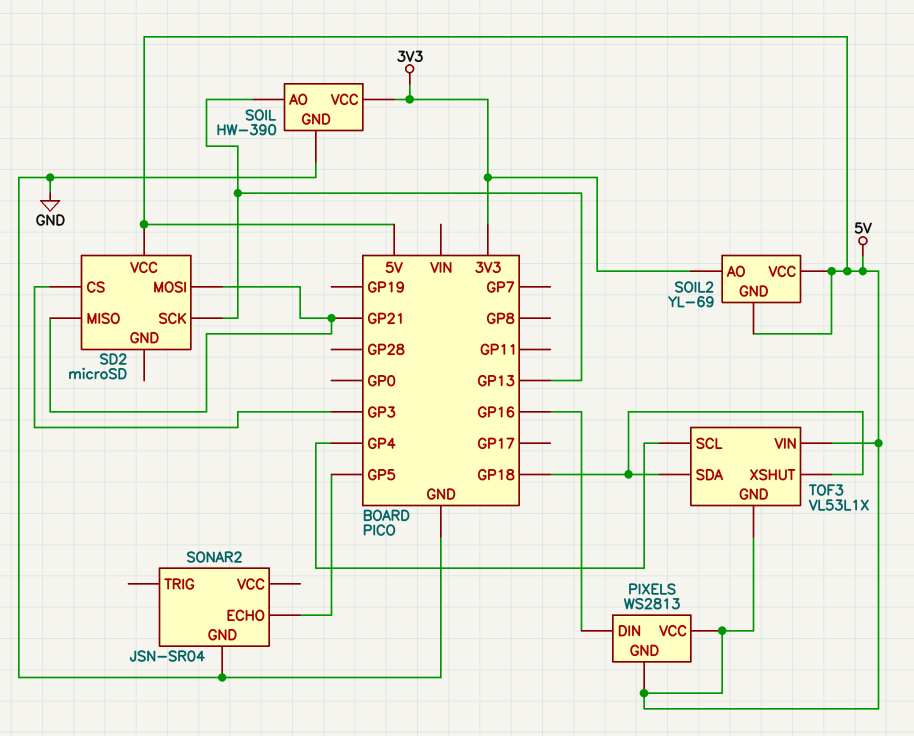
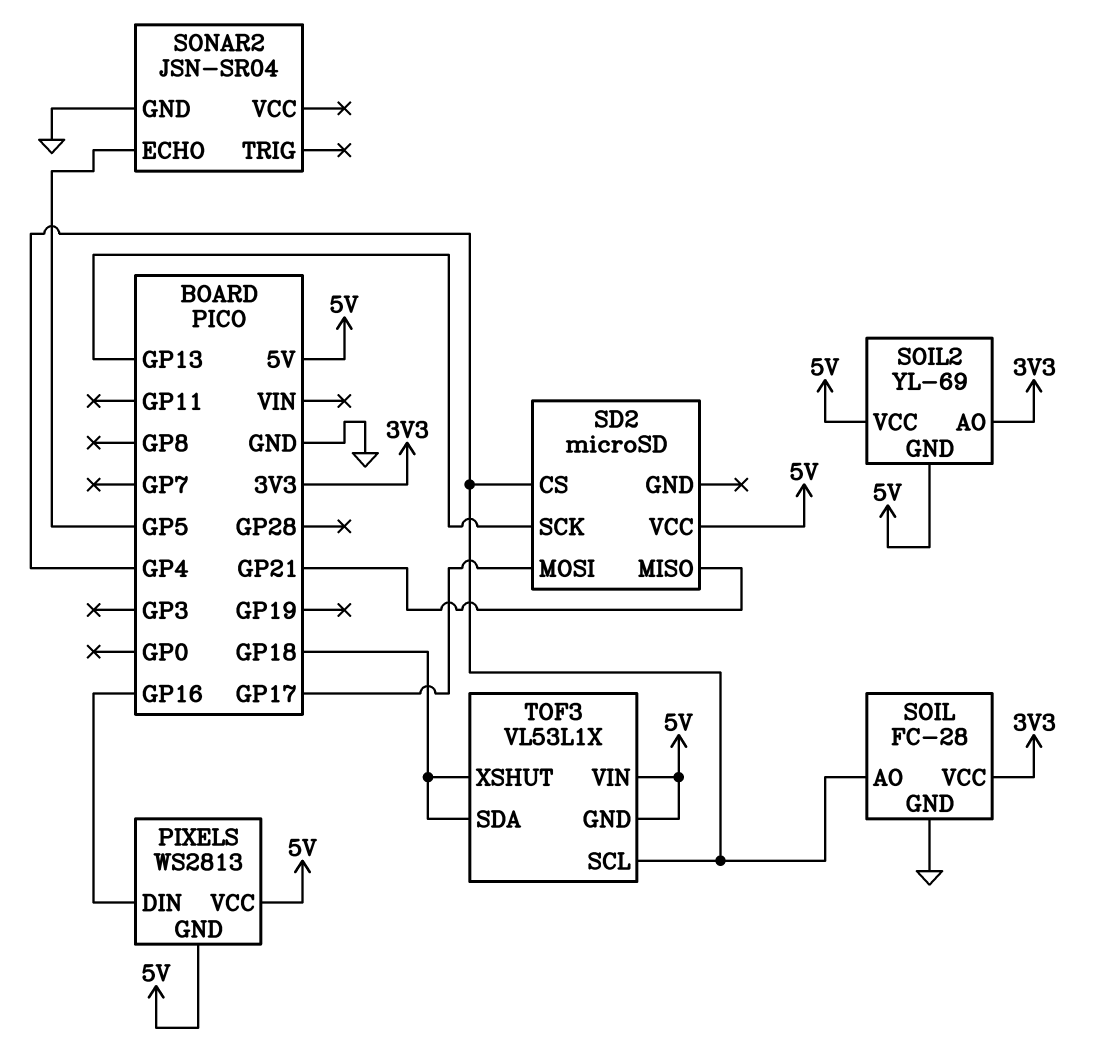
SD2 pin CS: GP3 -> GP4
SD2 pin MOSI: GP21 -> GP17
SOIL: HW-390 -> FC-28
SOIL pin AO: GP13 -> GP4

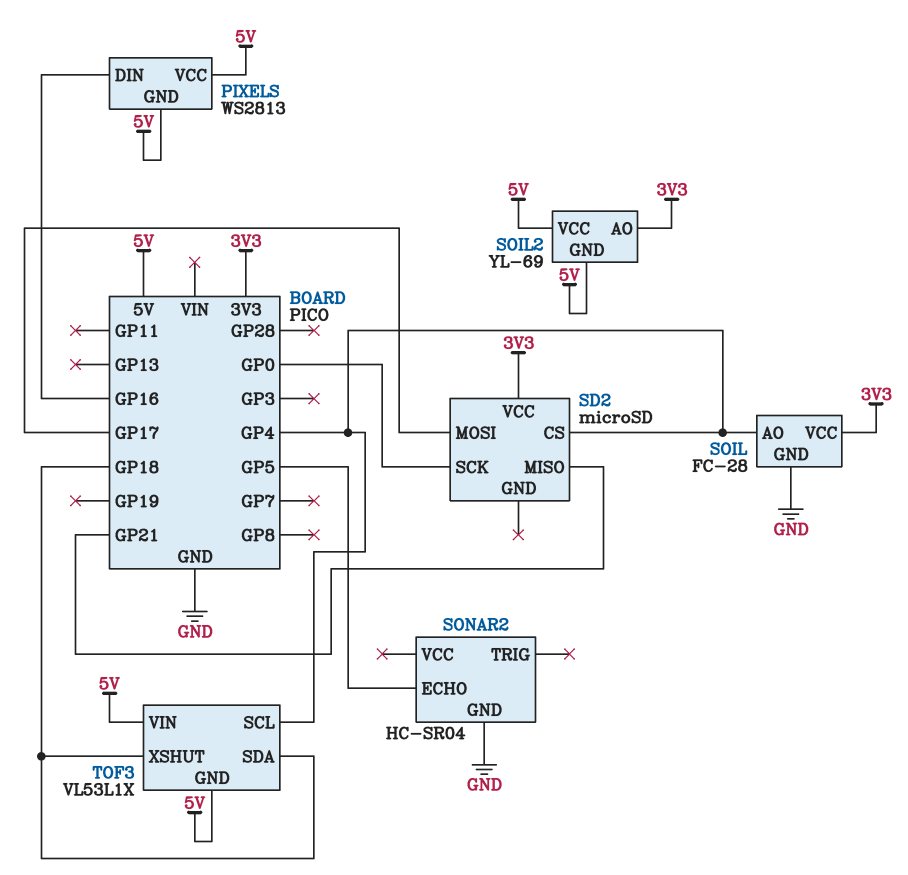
SD2 pin SCK: GP13 -> GP0
SD2 pin VCC: 5V -> 3V3
SONAR2: JSN-SR04 -> HC-SR04

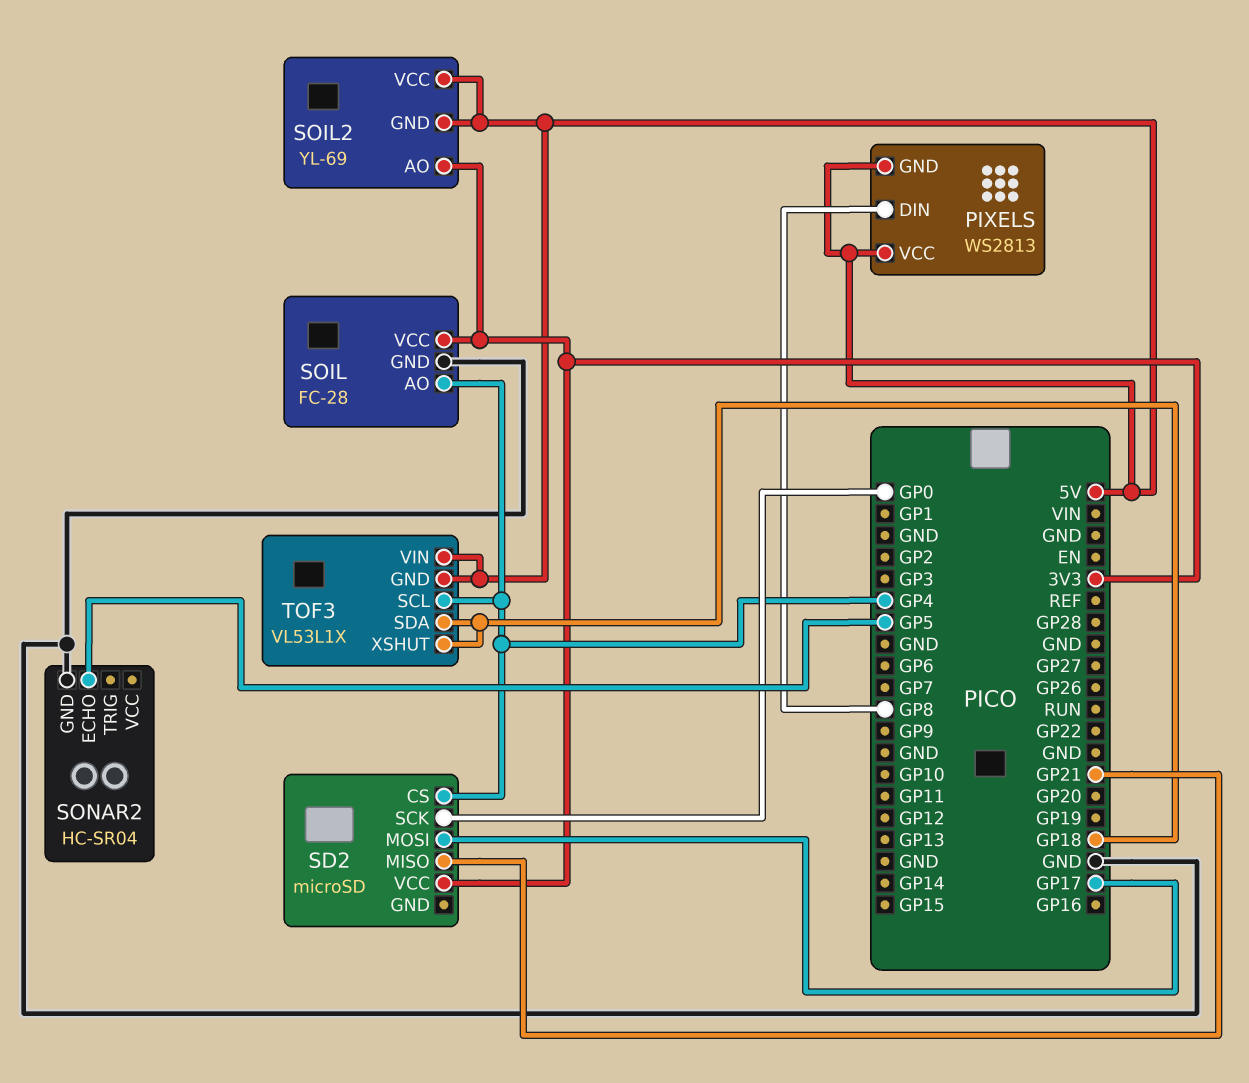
PIXELS pin DIN: GP16 -> GP8

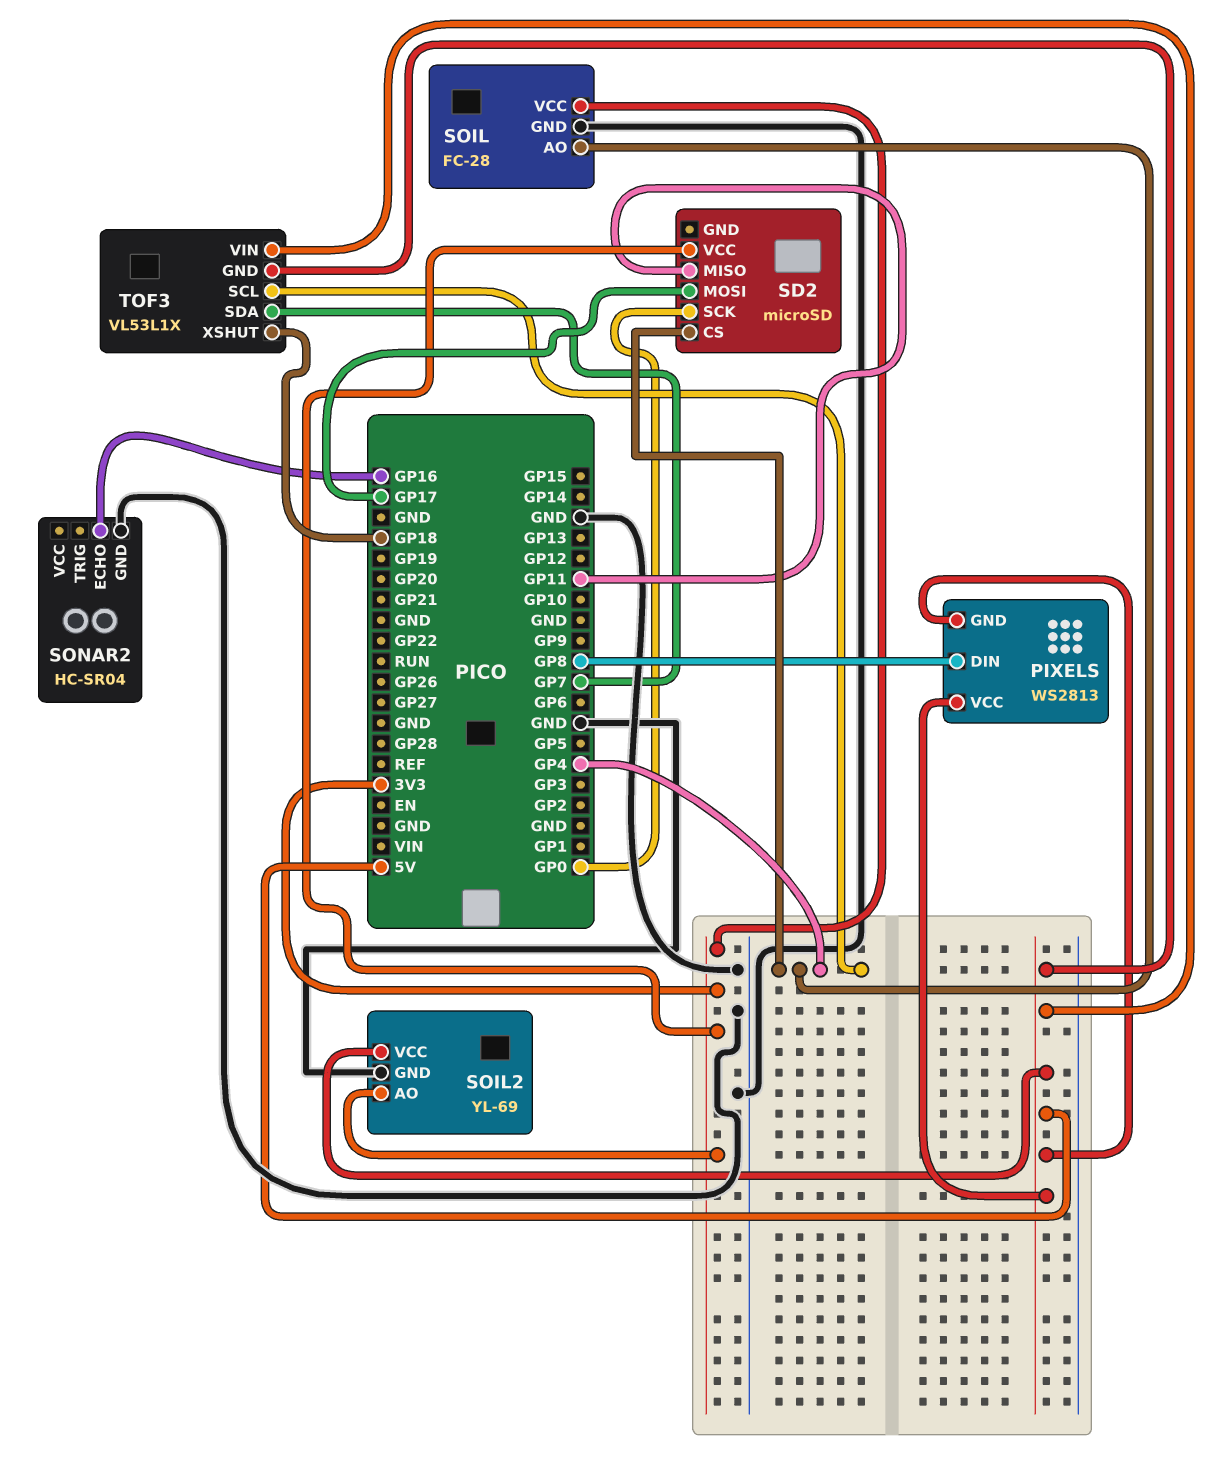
SD2 pin MISO: GP21 -> GP11
SOIL2 pin GND: 5V -> GND
SONAR2 pin ECHO: GP5 -> GP16
TOF3 pin SDA: GP18 -> GP7

